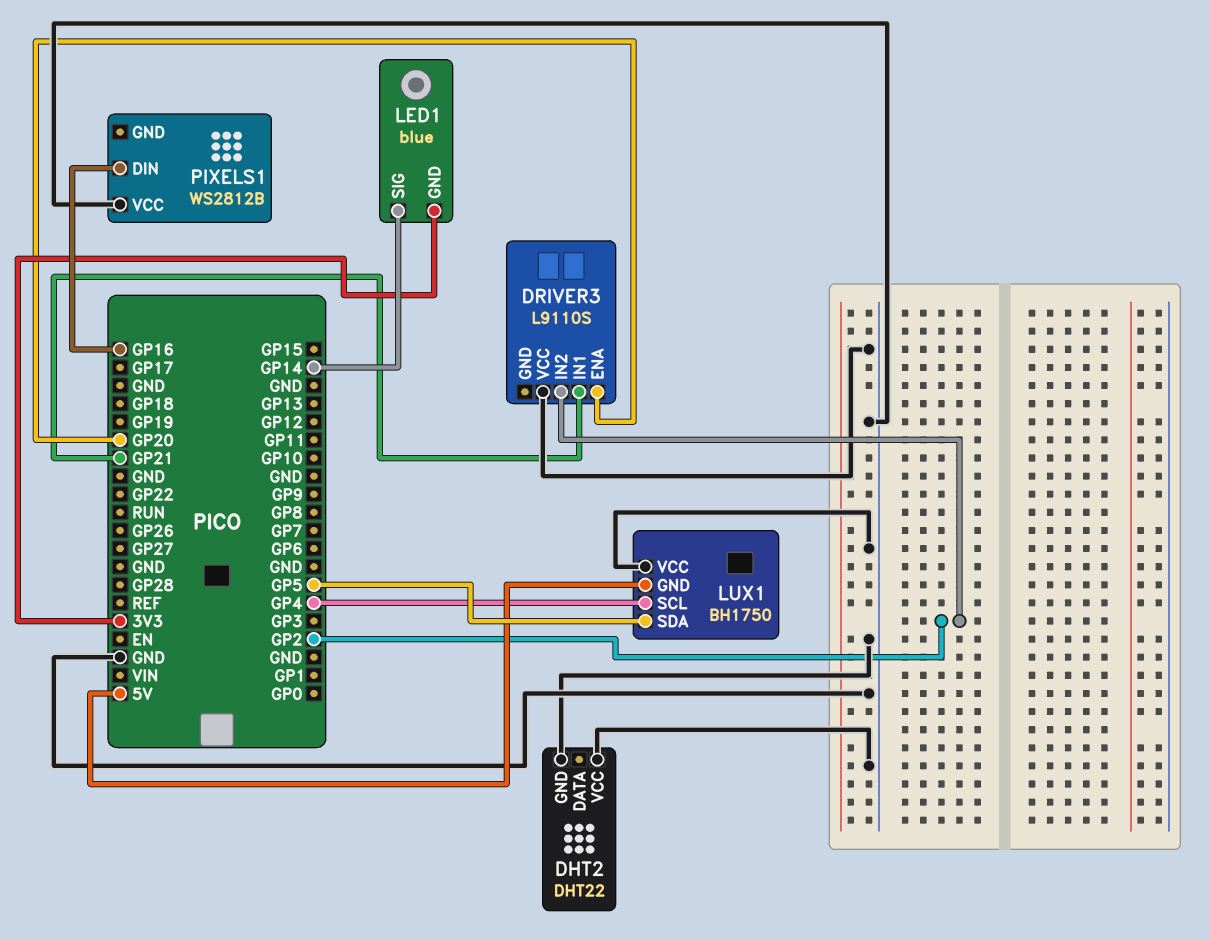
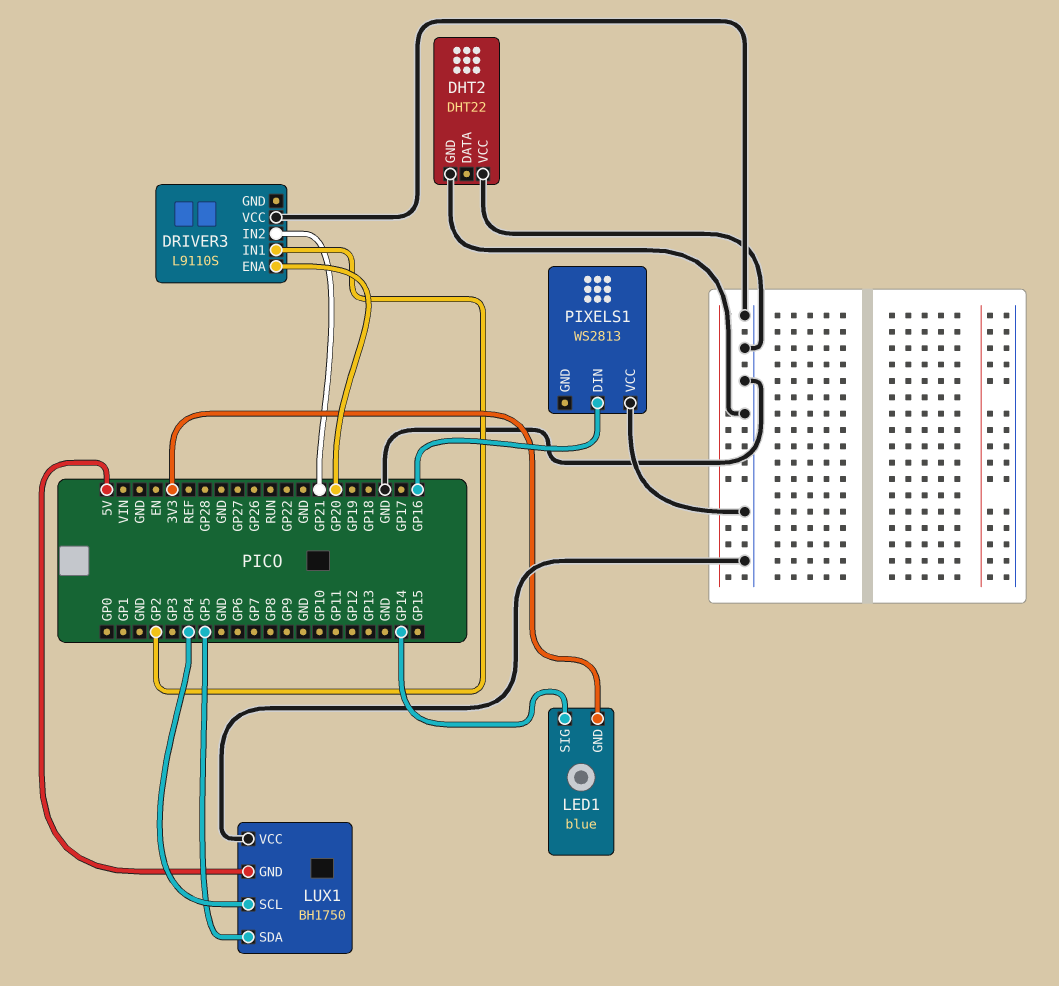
DRIVER3 pin IN1: GP21 -> GP2
DRIVER3 pin IN2: GP2 -> GP21
PIXELS1: WS2812B -> WS2813

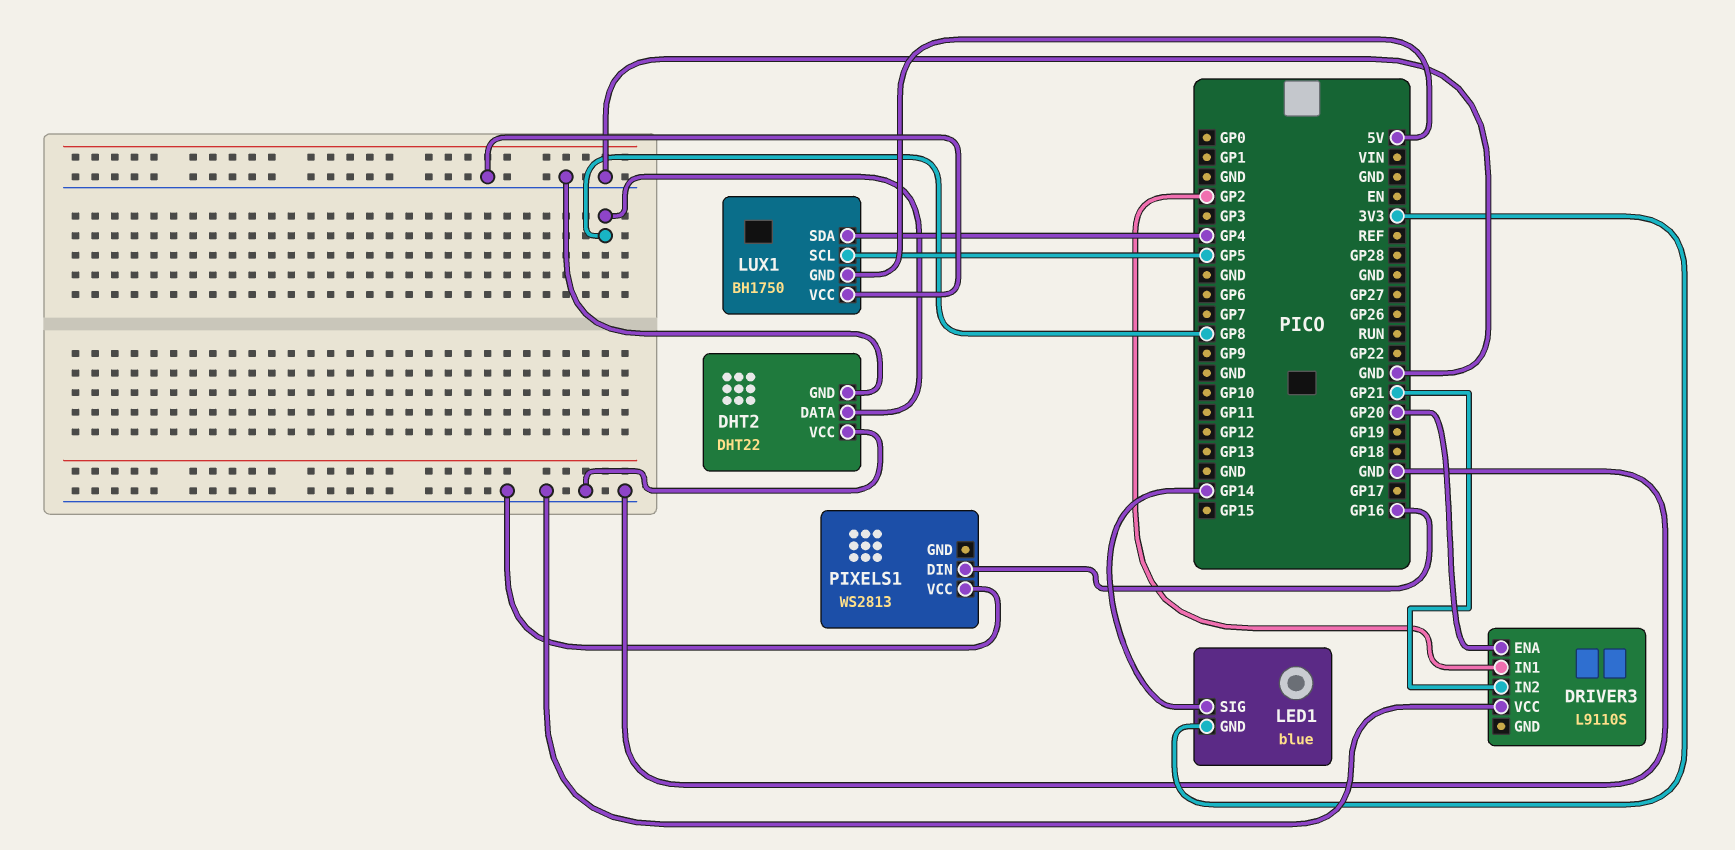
DHT2 pin DATA: none -> GP8
LUX1 pin SCL: GP4 -> GP5
LUX1 pin SDA: GP5 -> GP4

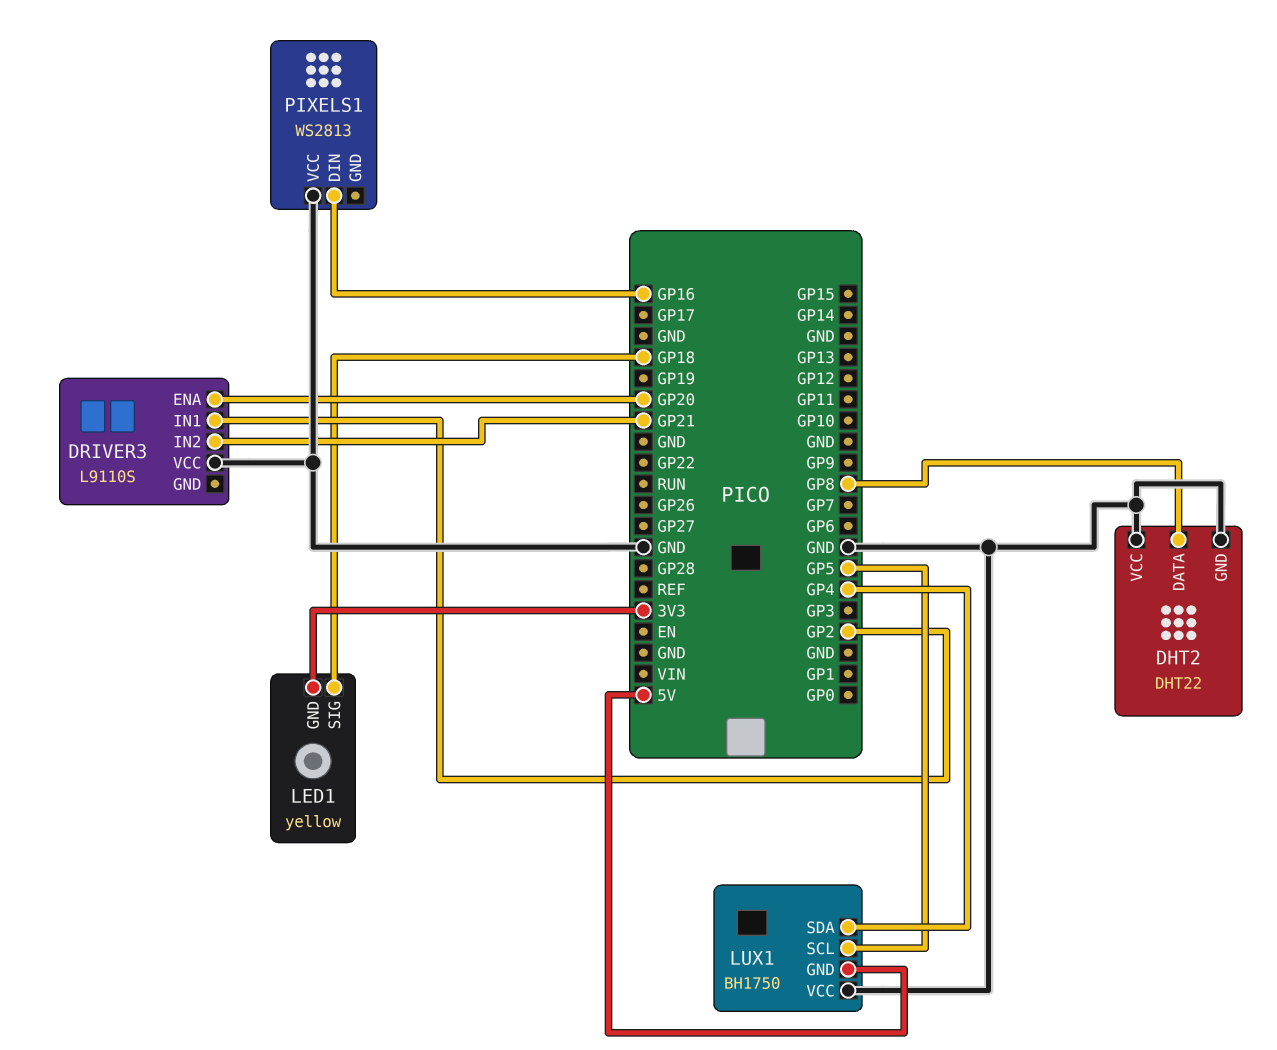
LED1: blue -> yellow
LED1 pin SIG: GP14 -> GP18

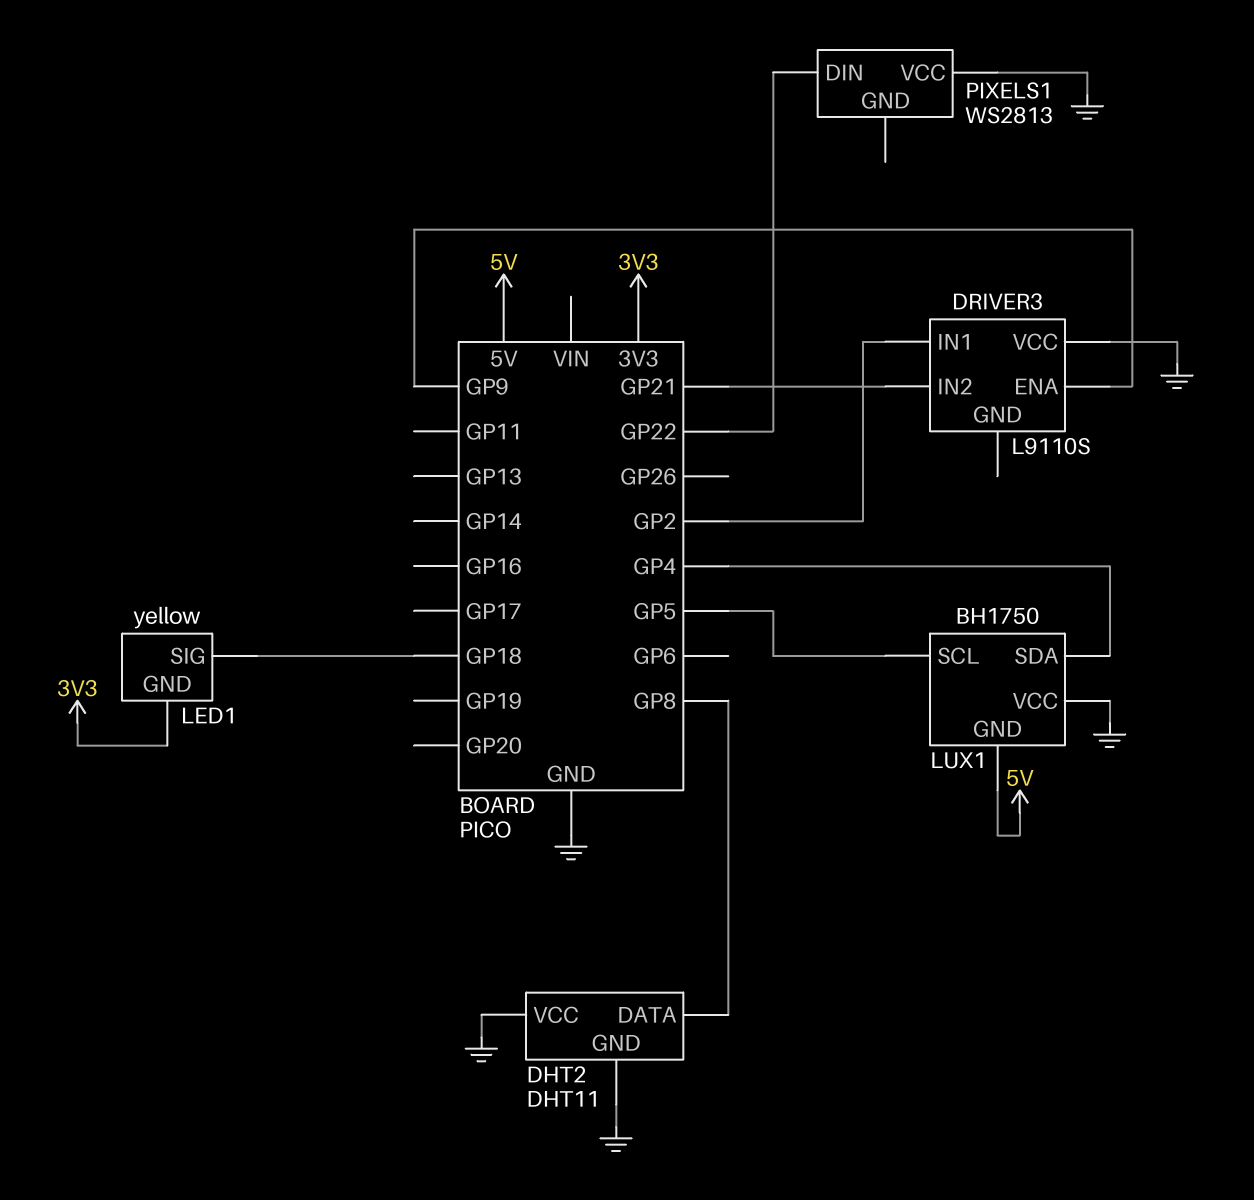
DHT2: DHT22 -> DHT11
DRIVER3 pin ENA: GP20 -> GP9
PIXELS1 pin DIN: GP16 -> GP22

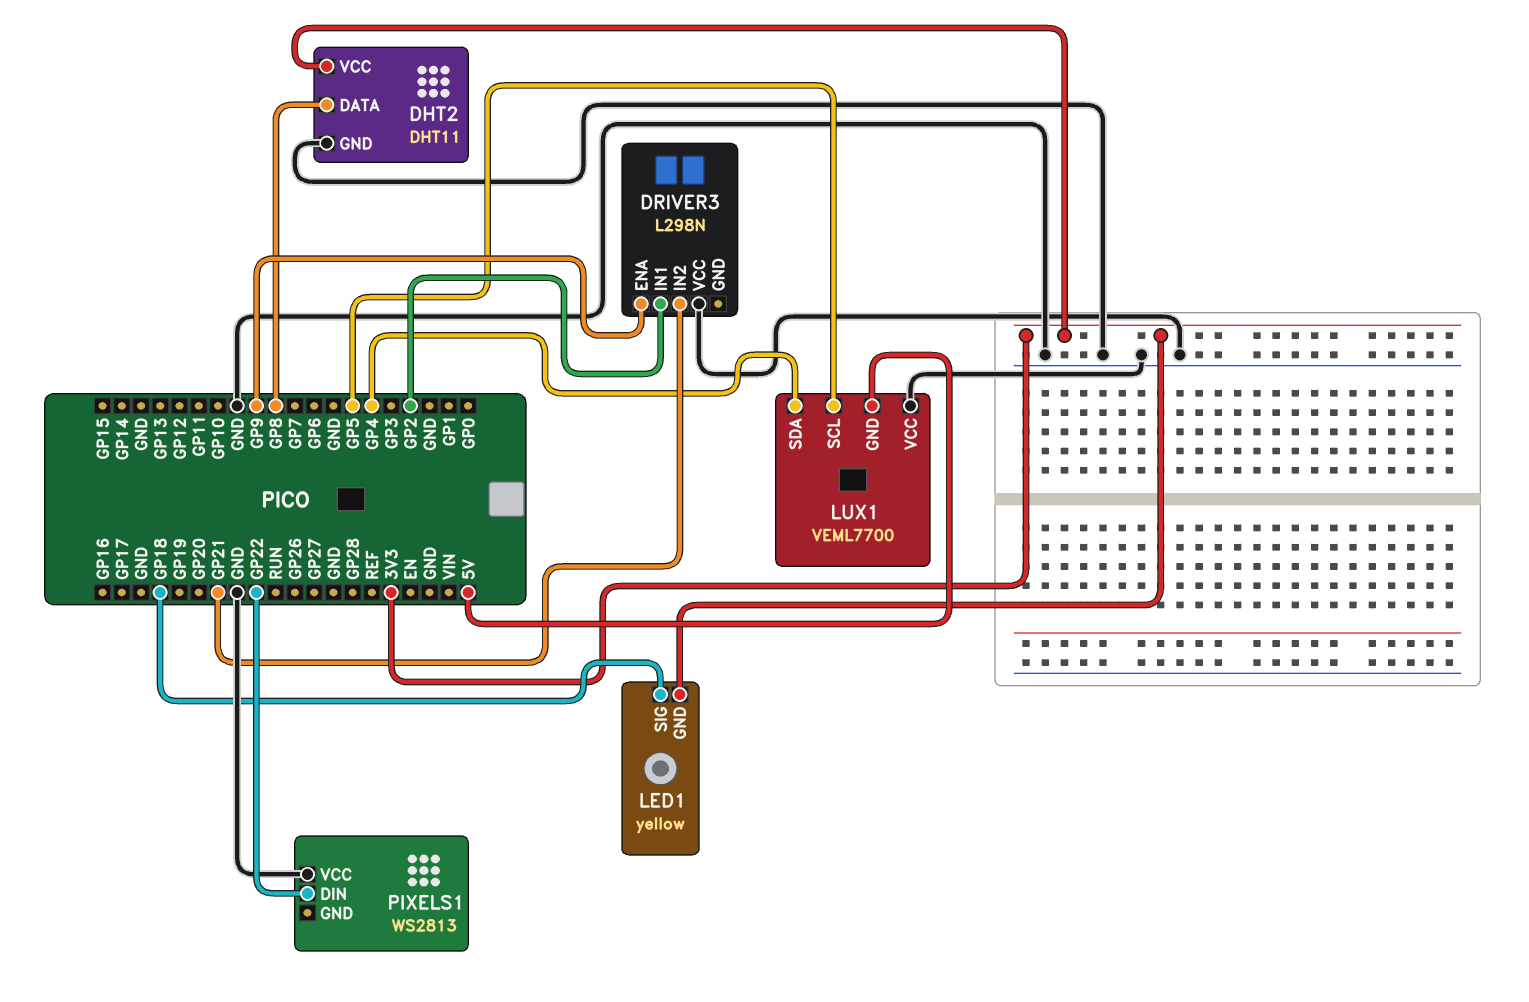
DHT2 pin VCC: GND -> 3V3
DRIVER3: L9110S -> L298N
LUX1: BH1750 -> VEML7700

